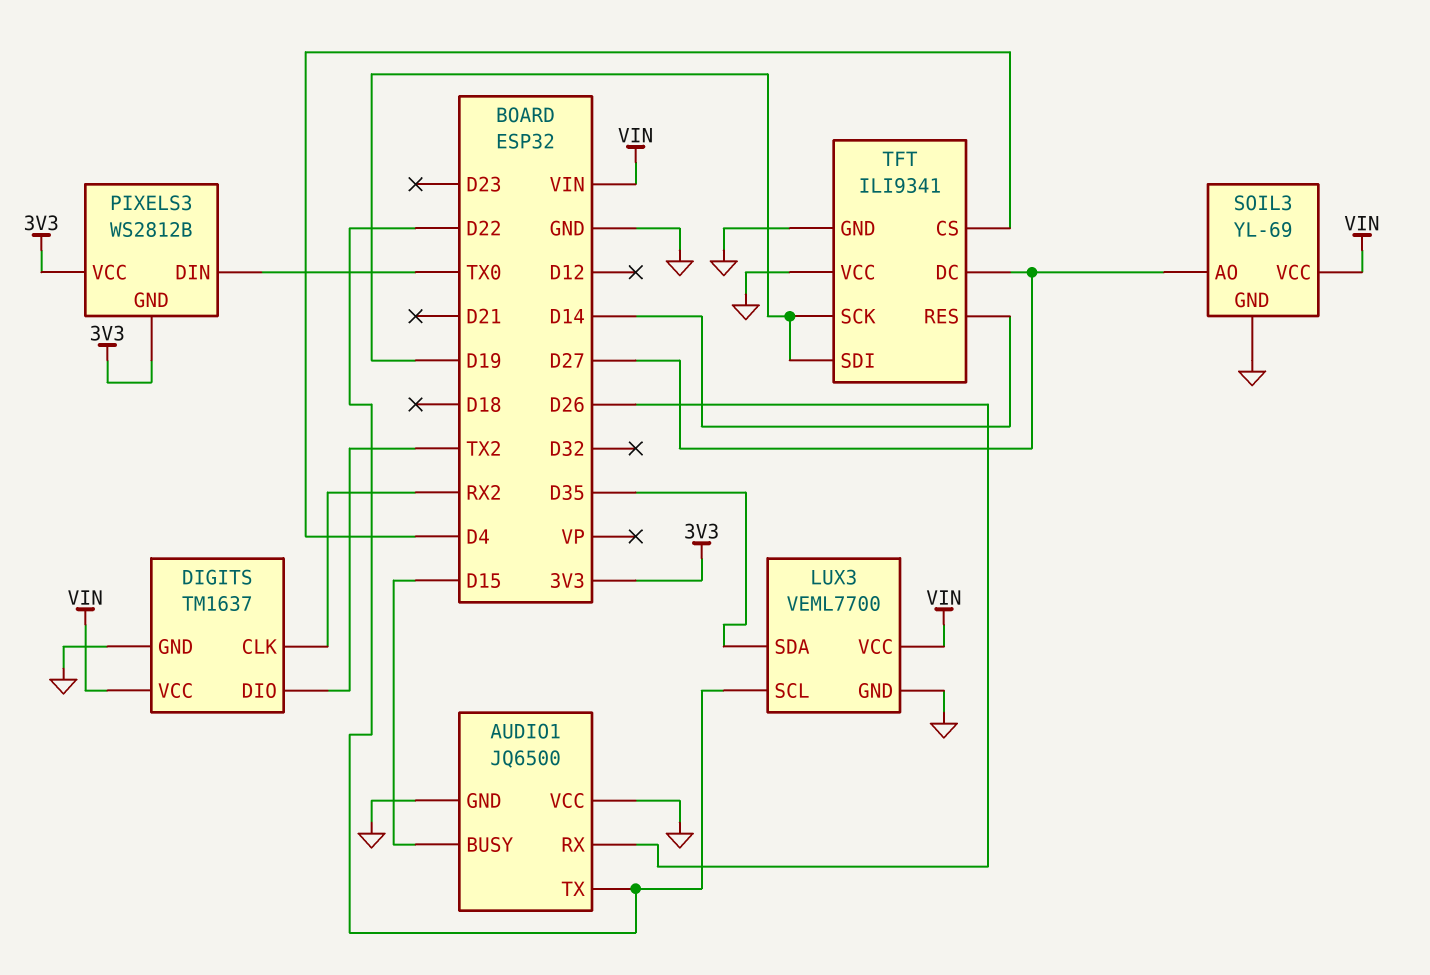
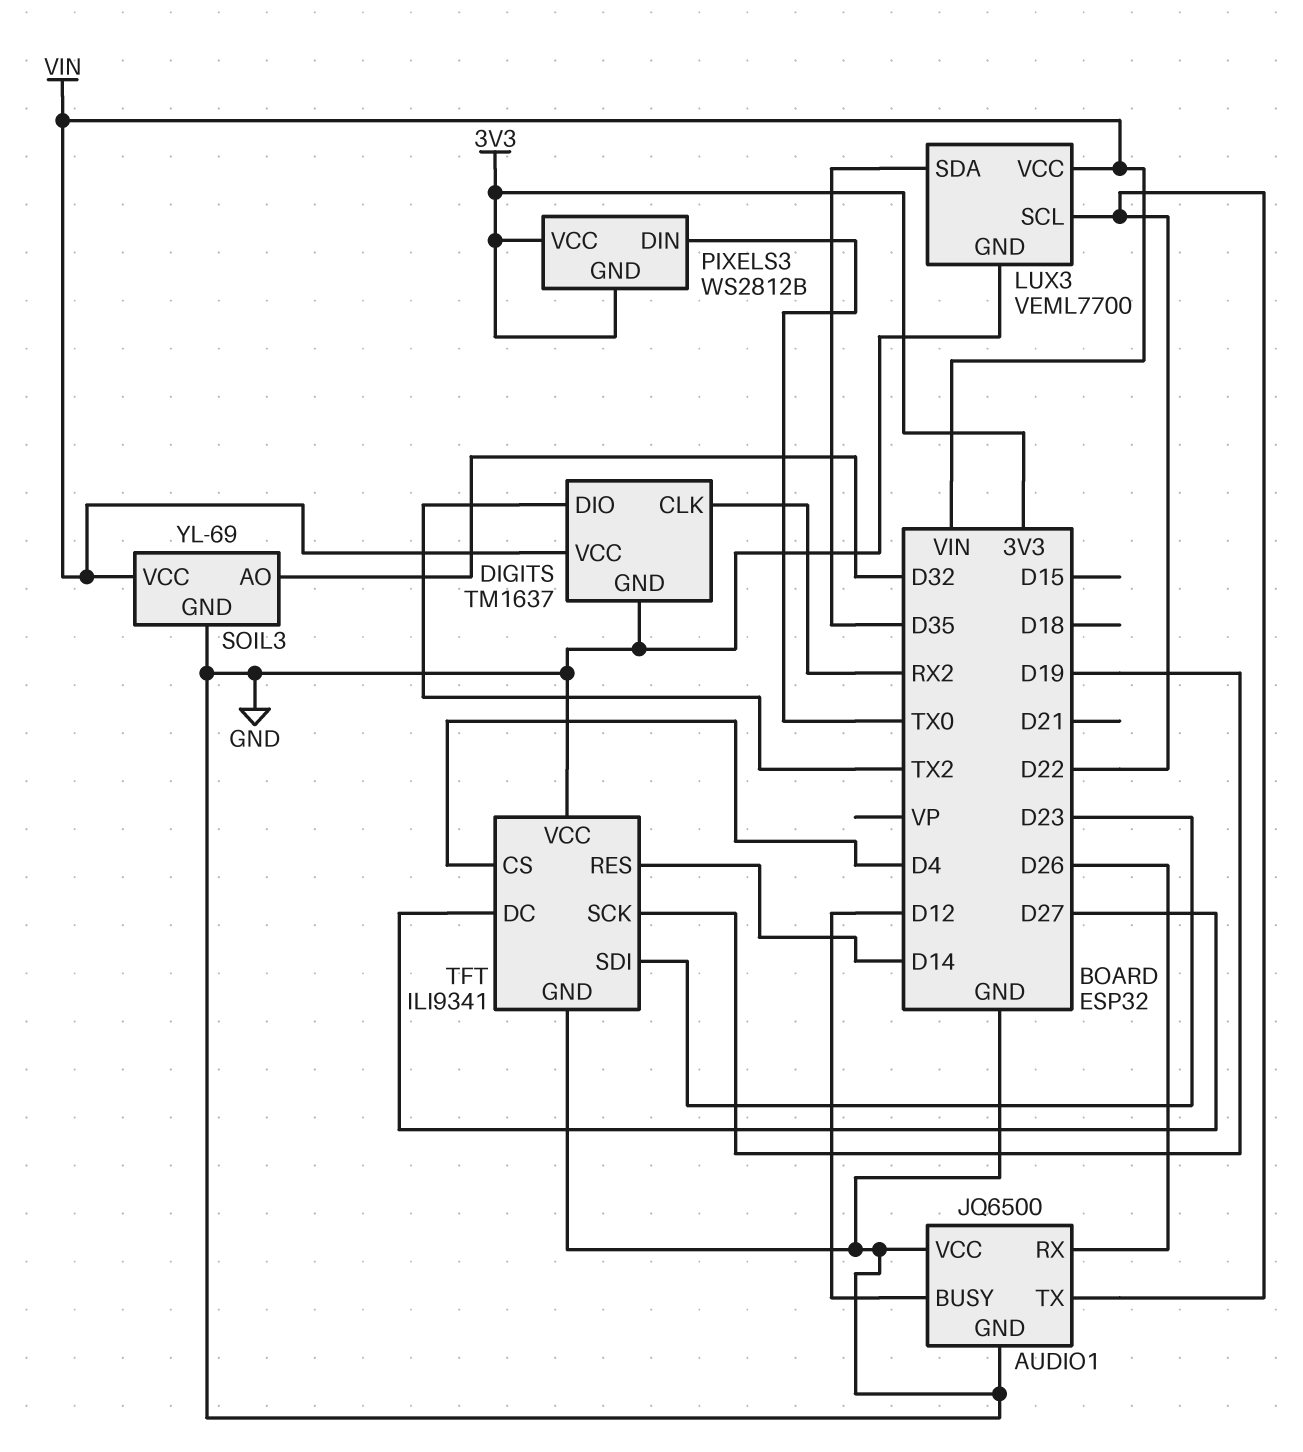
AUDIO1 pin BUSY: D15 -> D12
SOIL3 pin AO: D27 -> D32
TFT pin SDI: D19 -> D23

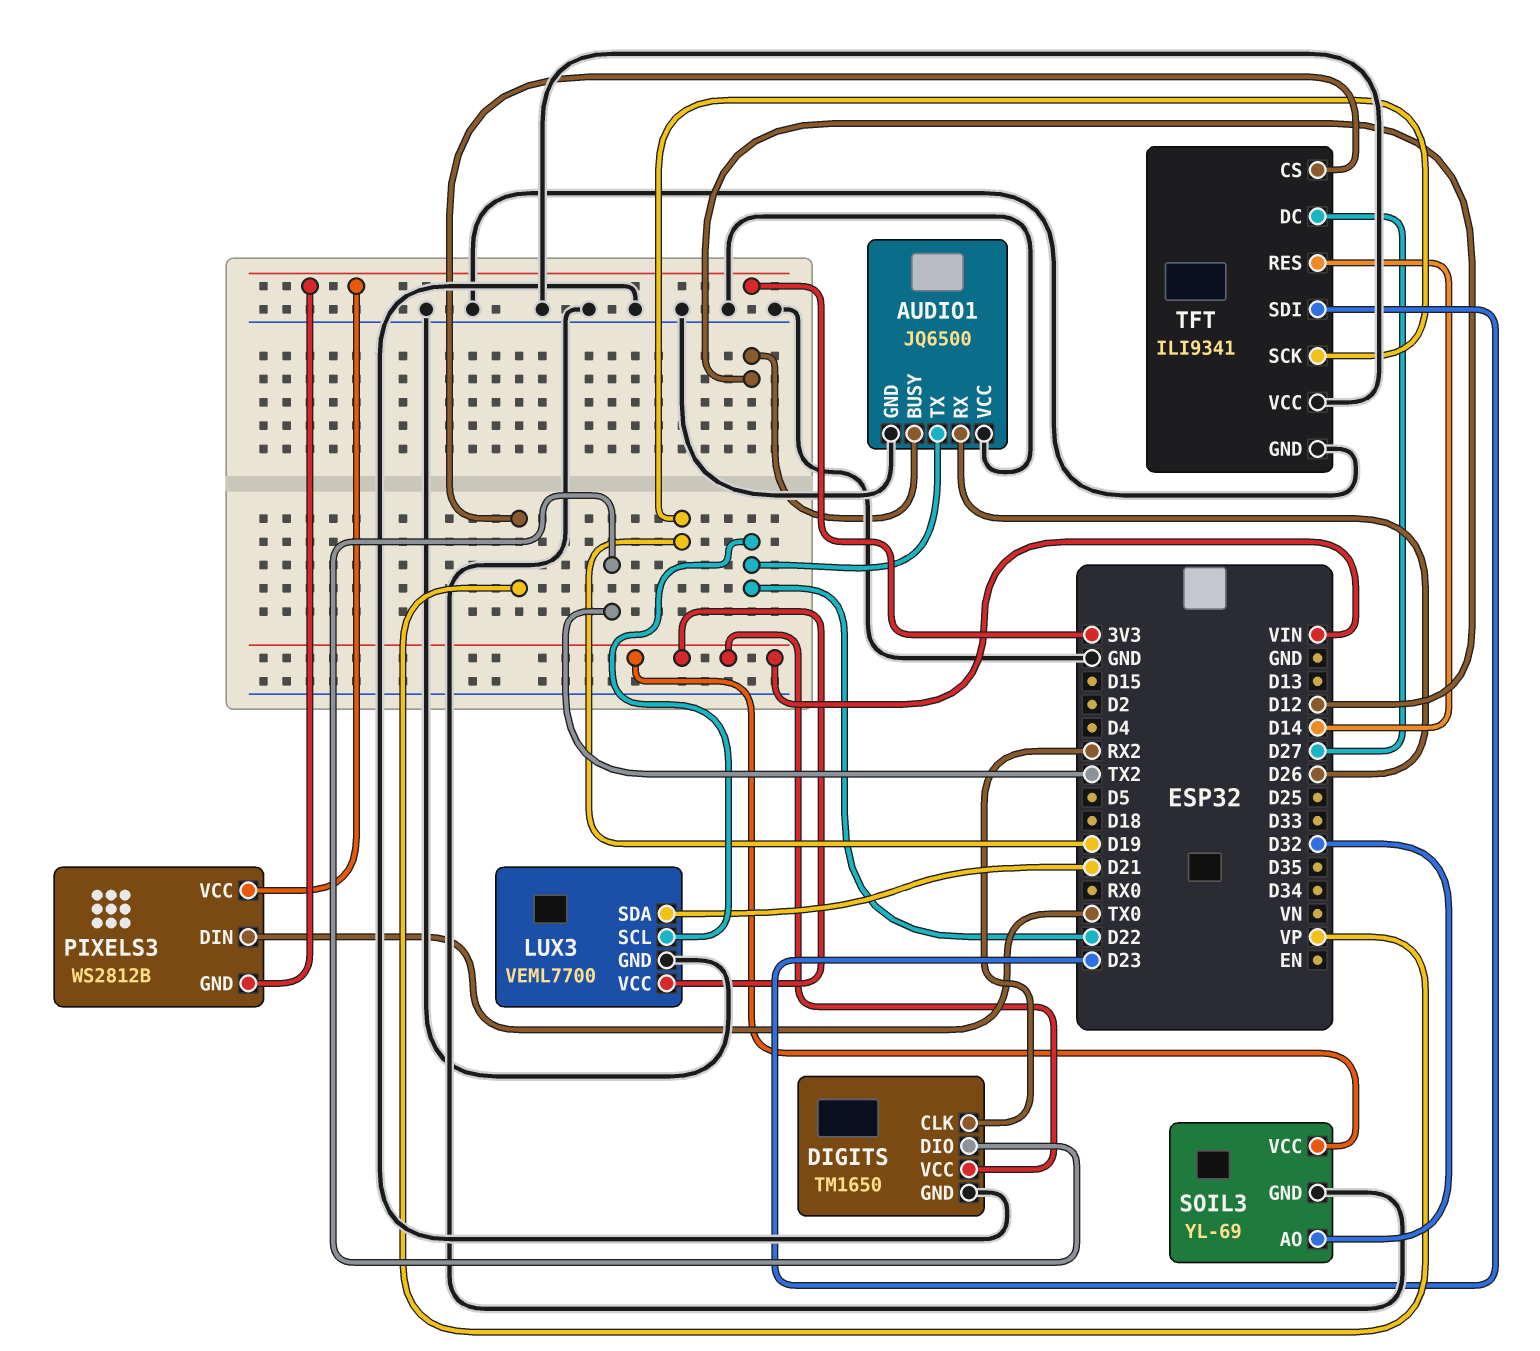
DIGITS: TM1637 -> TM1650
LUX3 pin SDA: D35 -> D21
TFT pin CS: D4 -> VP

